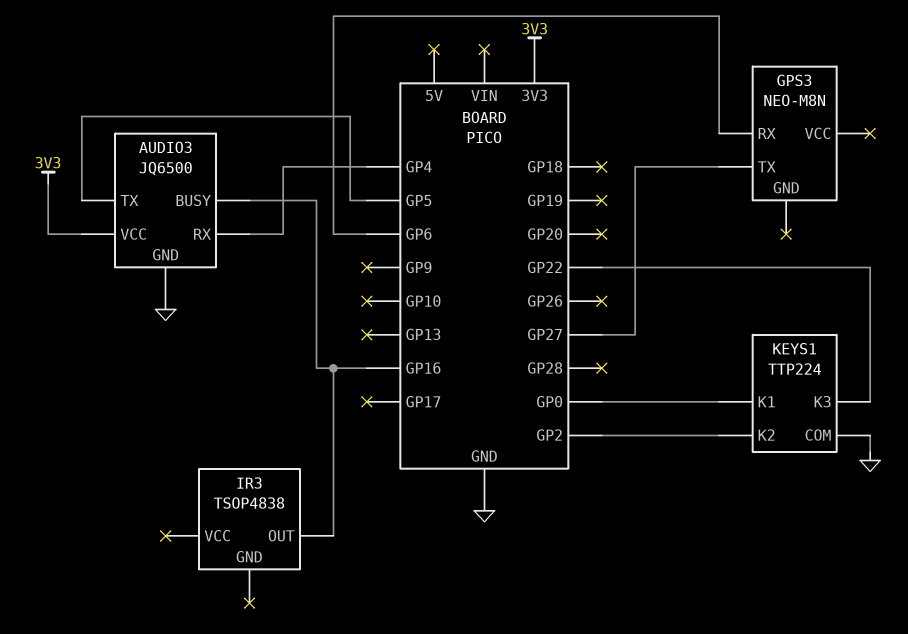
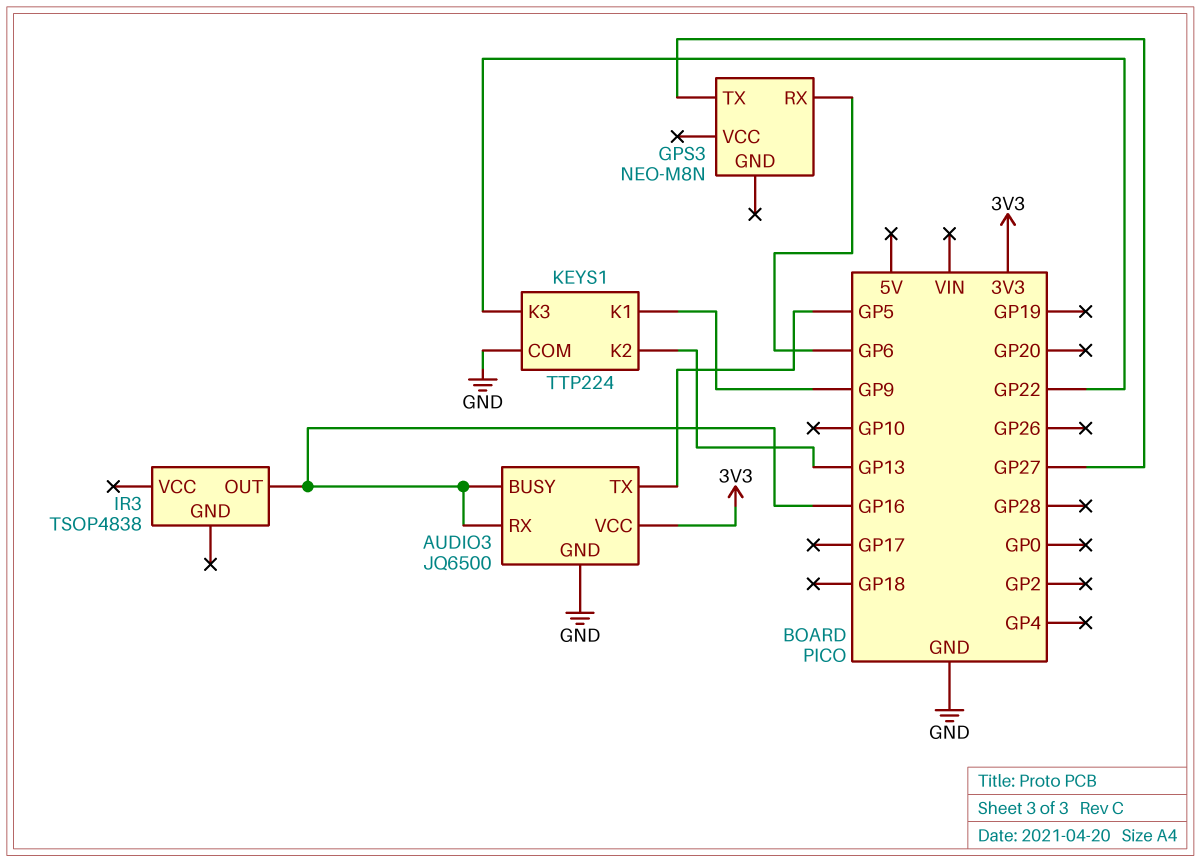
AUDIO3 pin RX: GP4 -> GP16
KEYS1 pin K1: GP0 -> GP9
KEYS1 pin K2: GP2 -> GP13

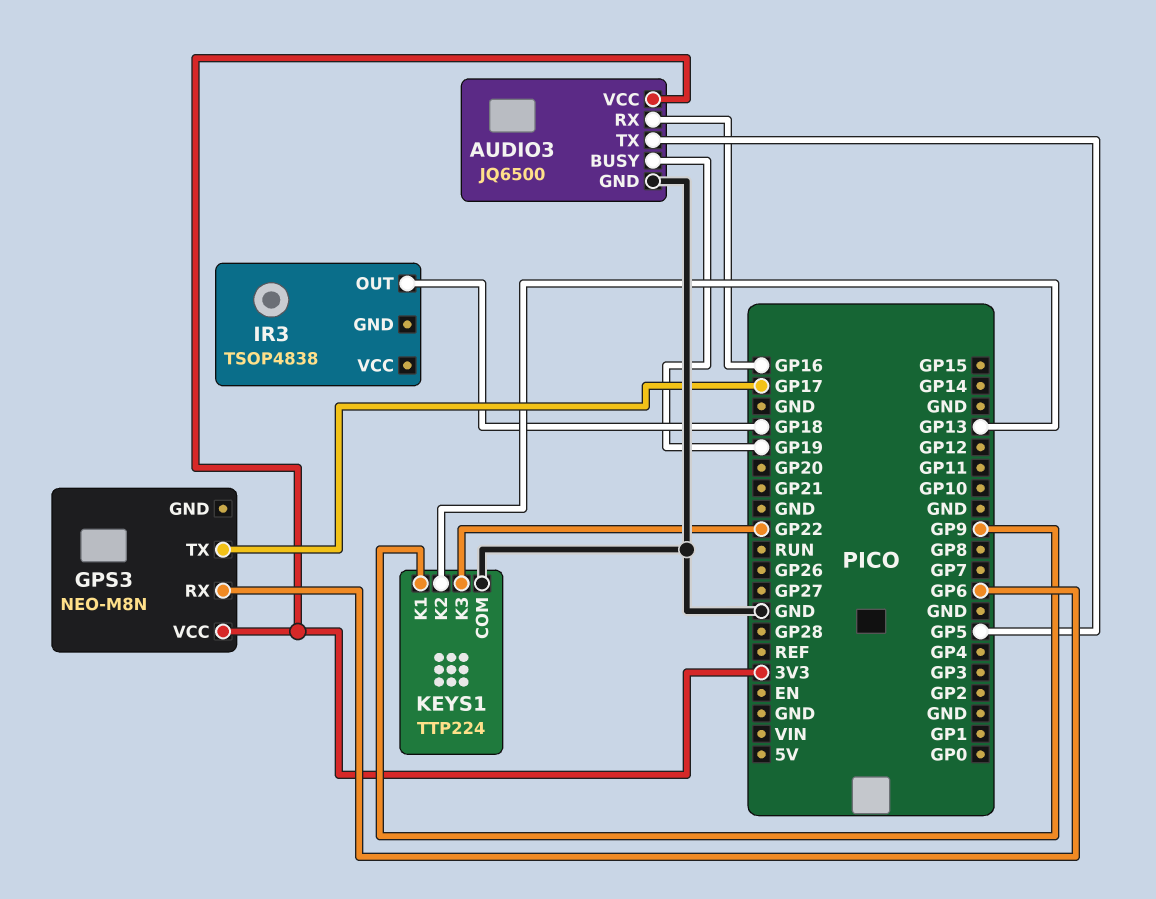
AUDIO3 pin BUSY: GP16 -> GP19
GPS3 pin TX: GP27 -> GP17
GPS3 pin VCC: none -> 3V3
IR3 pin OUT: GP16 -> GP18

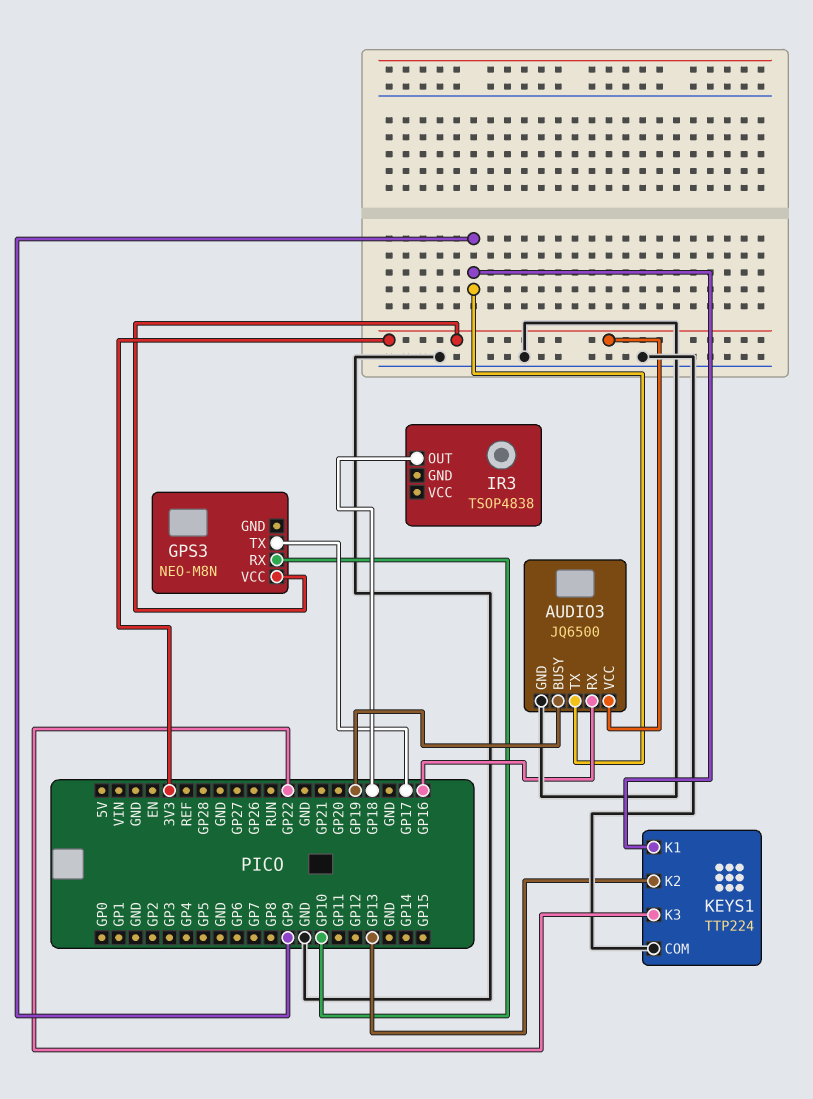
AUDIO3 pin TX: GP5 -> GP9
GPS3 pin RX: GP6 -> GP10

